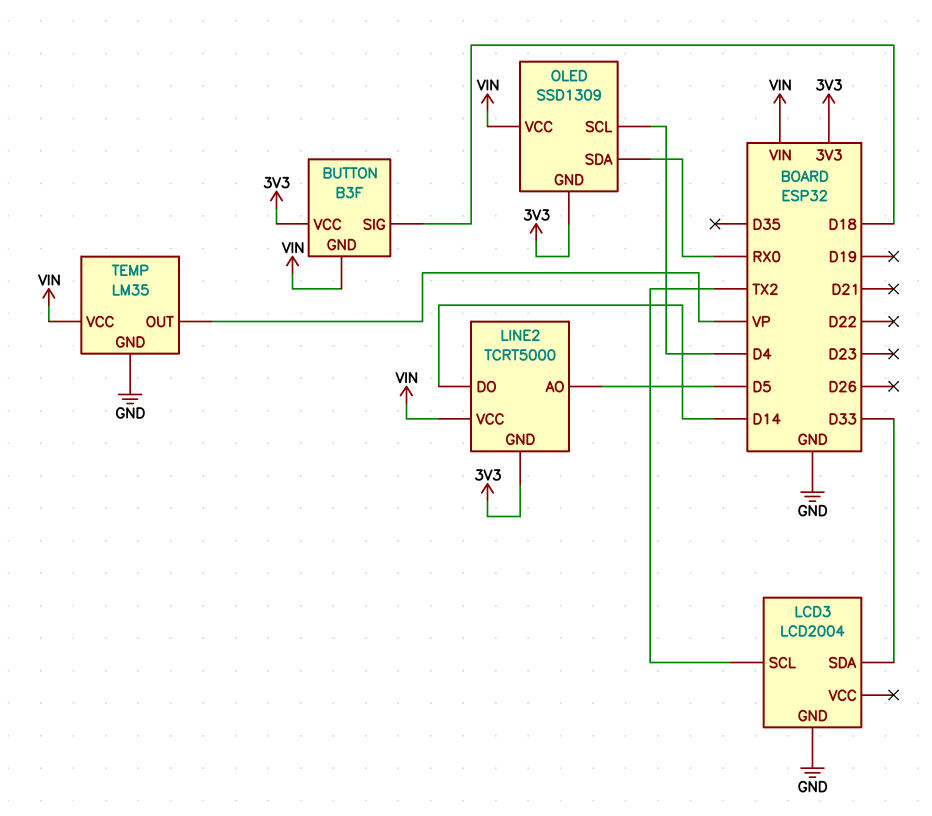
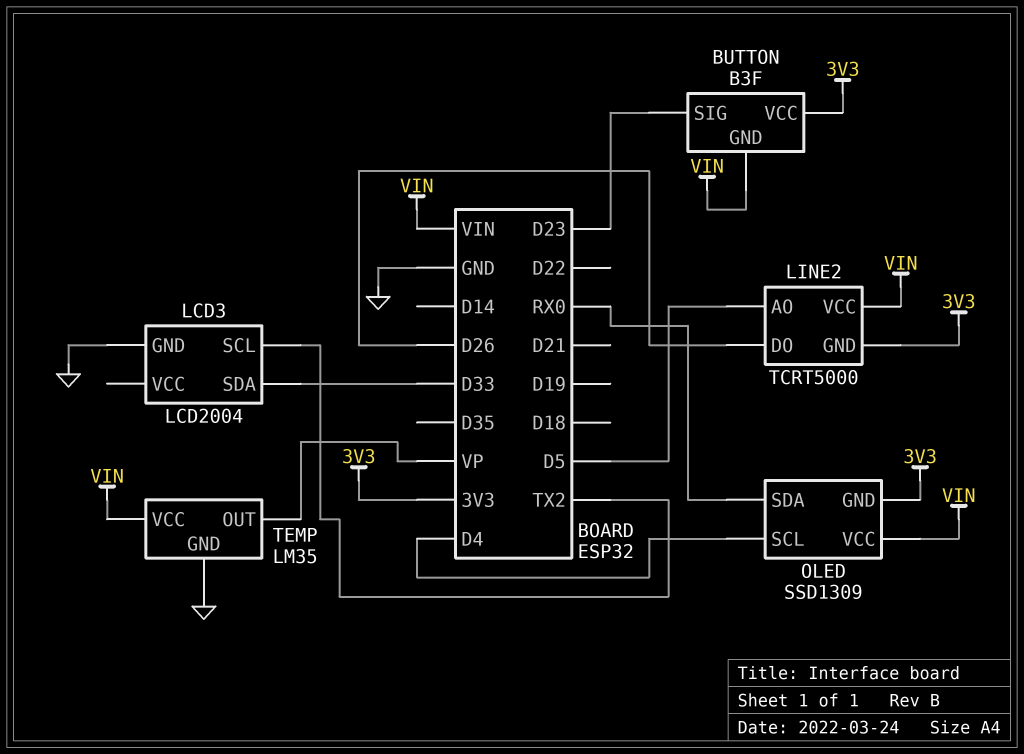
BUTTON pin SIG: D18 -> D23
LINE2 pin DO: D14 -> D26

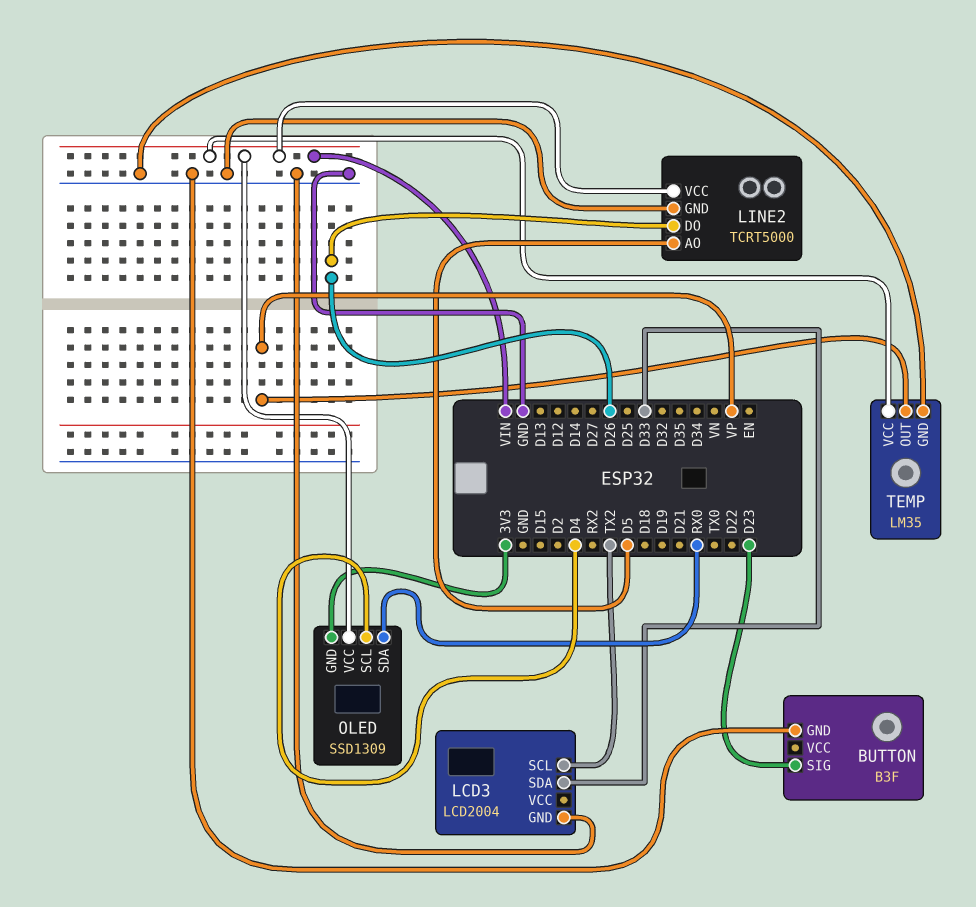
BUTTON pin GND: VIN -> GND
BUTTON pin VCC: 3V3 -> none
LINE2 pin GND: 3V3 -> GND

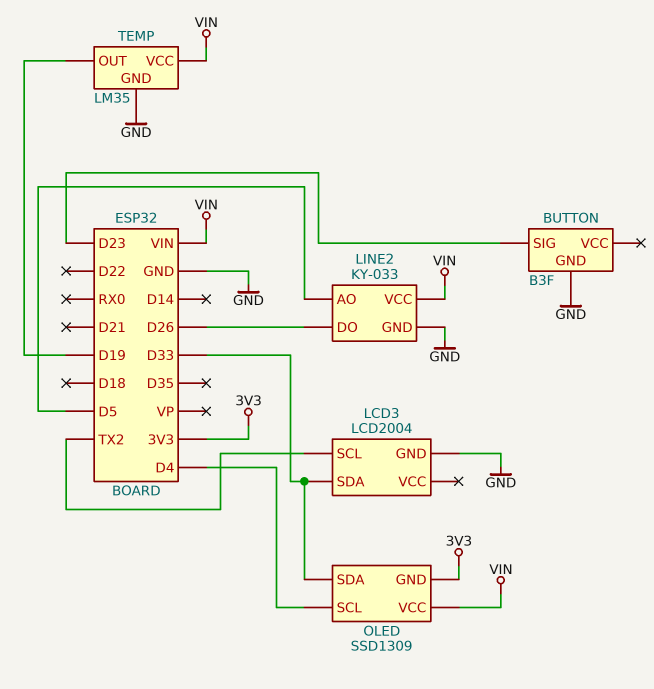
LINE2: TCRT5000 -> KY-033
OLED pin SDA: RX0 -> D33
TEMP pin OUT: VP -> D19

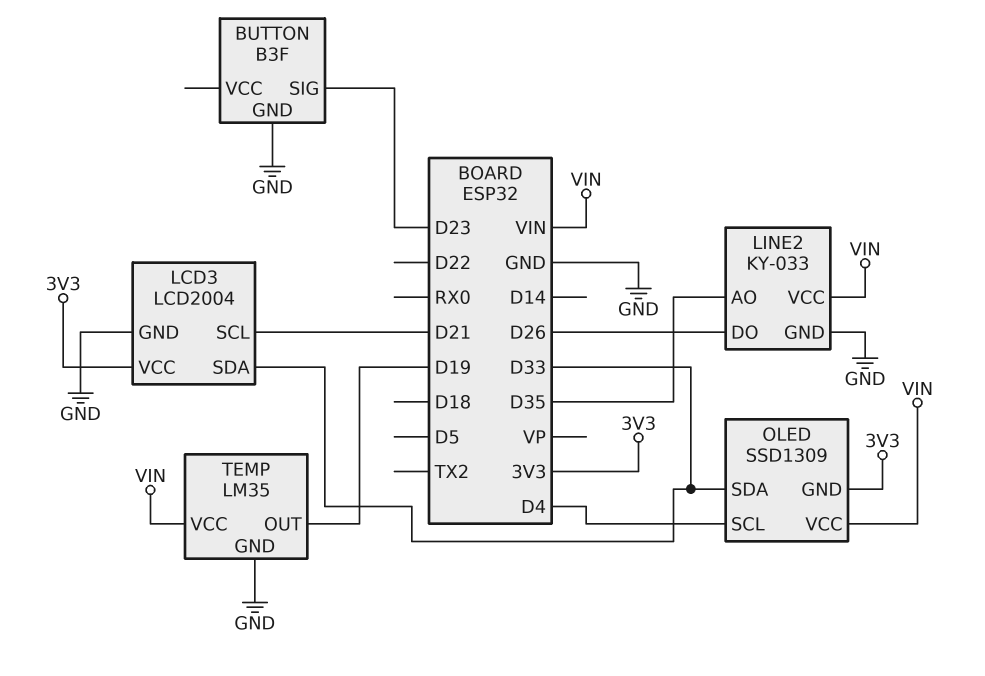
LCD3 pin SCL: TX2 -> D21
LCD3 pin VCC: none -> 3V3
LINE2 pin AO: D5 -> D35

